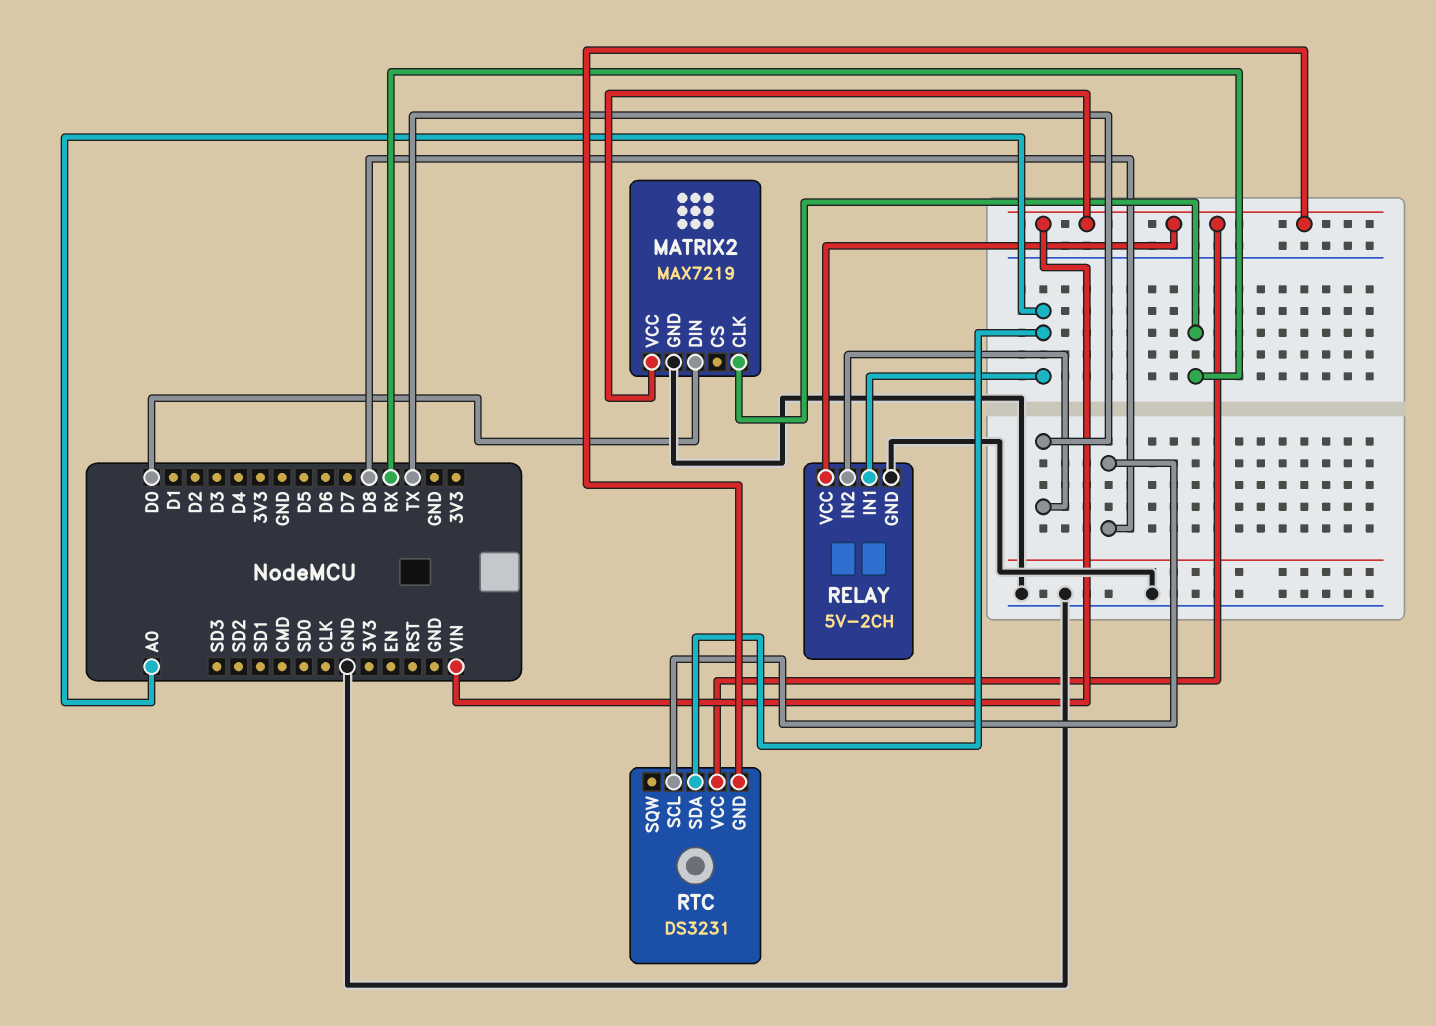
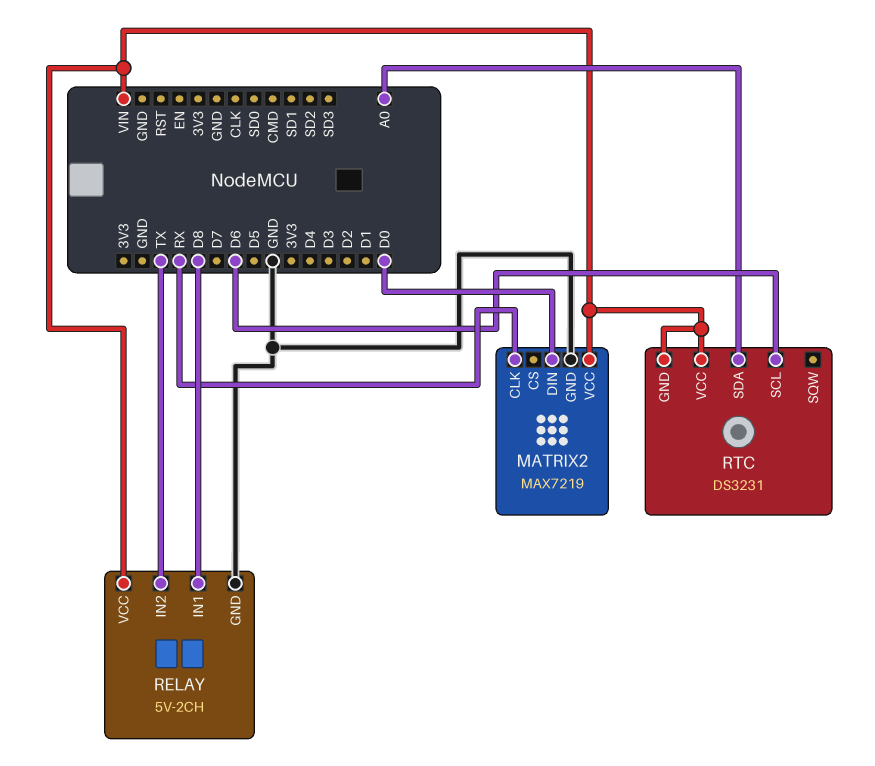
RELAY pin IN1: A0 -> D8
RTC pin SCL: D8 -> D6

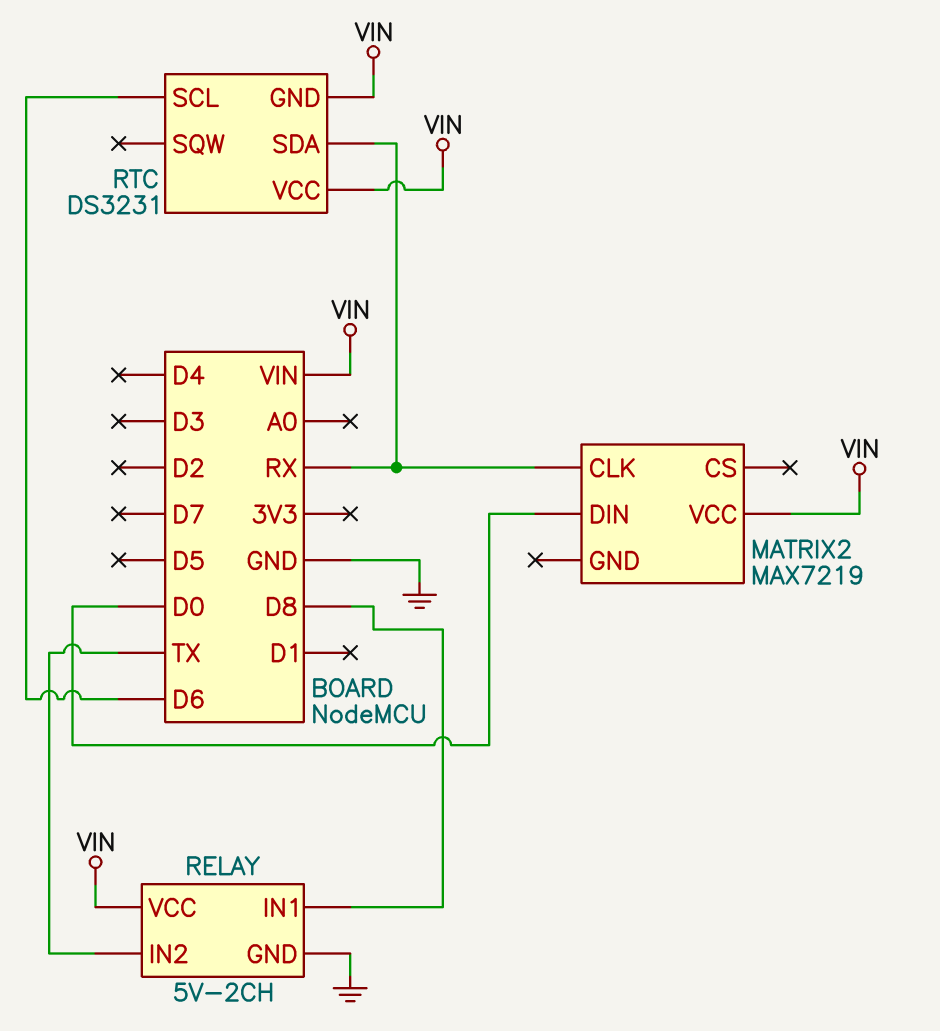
MATRIX2 pin GND: GND -> none
RTC pin SDA: A0 -> RX

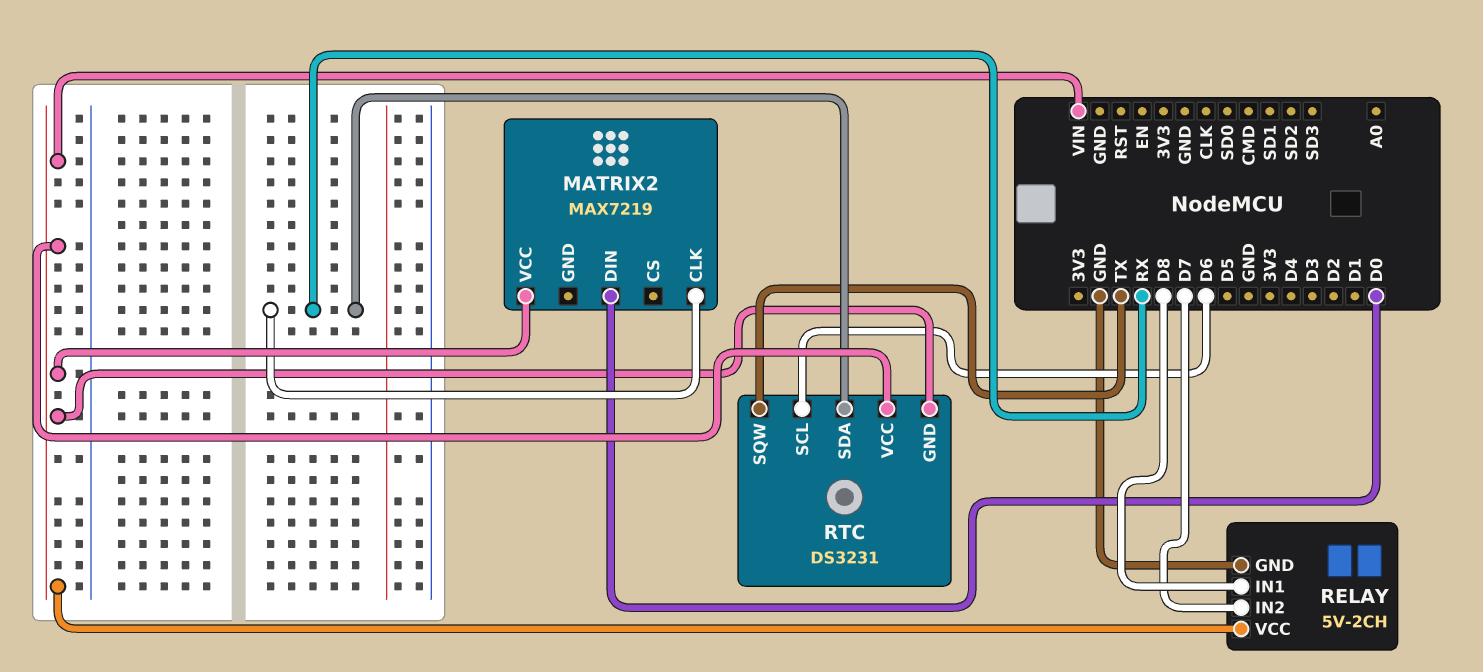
RELAY pin IN2: TX -> D7
RTC pin SQW: none -> TX

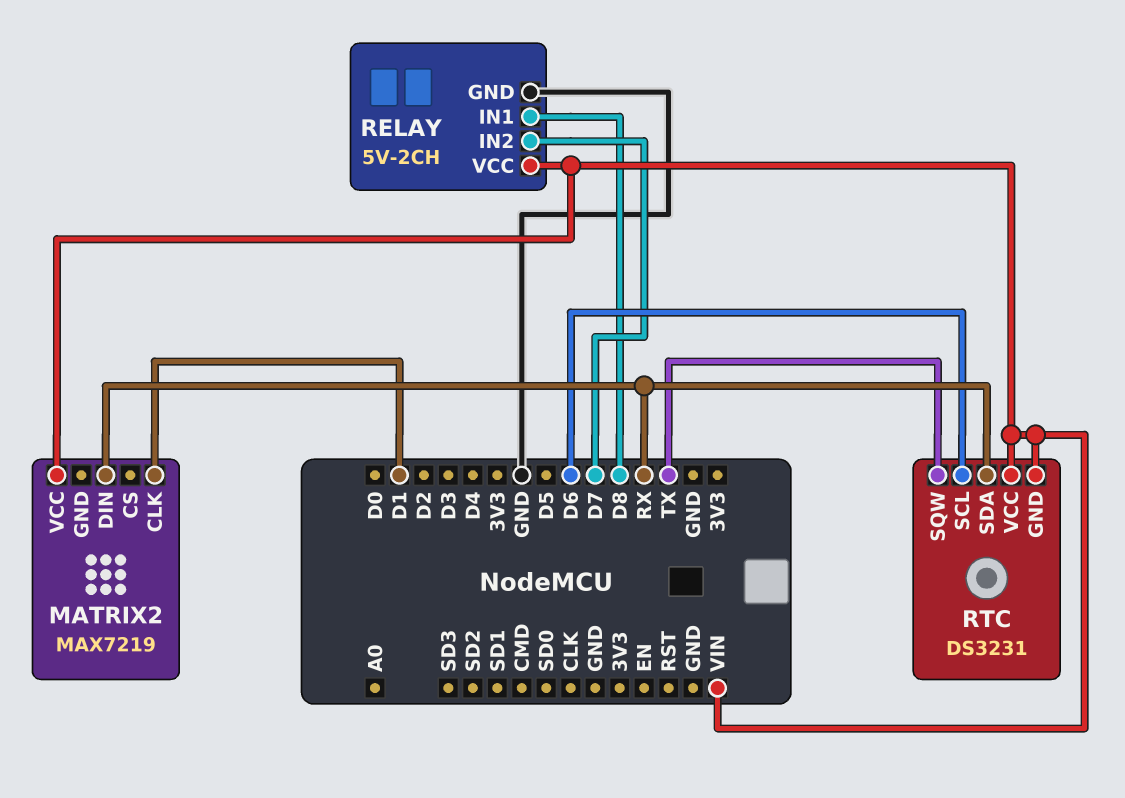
MATRIX2 pin CLK: RX -> D1
MATRIX2 pin DIN: D0 -> RX

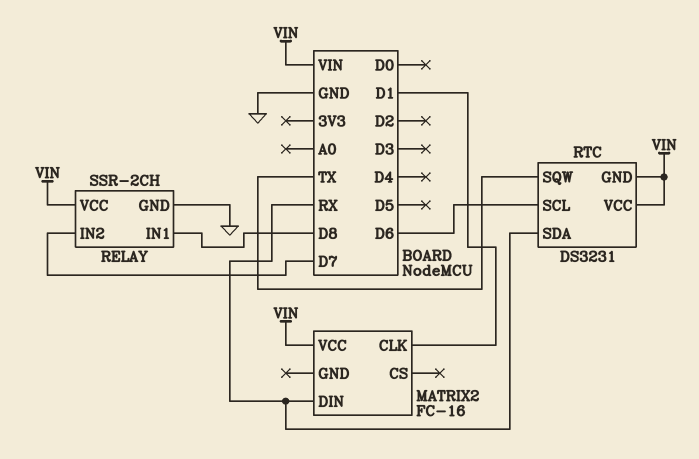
MATRIX2: MAX7219 -> FC-16
RELAY: 5V-2CH -> SSR-2CH

